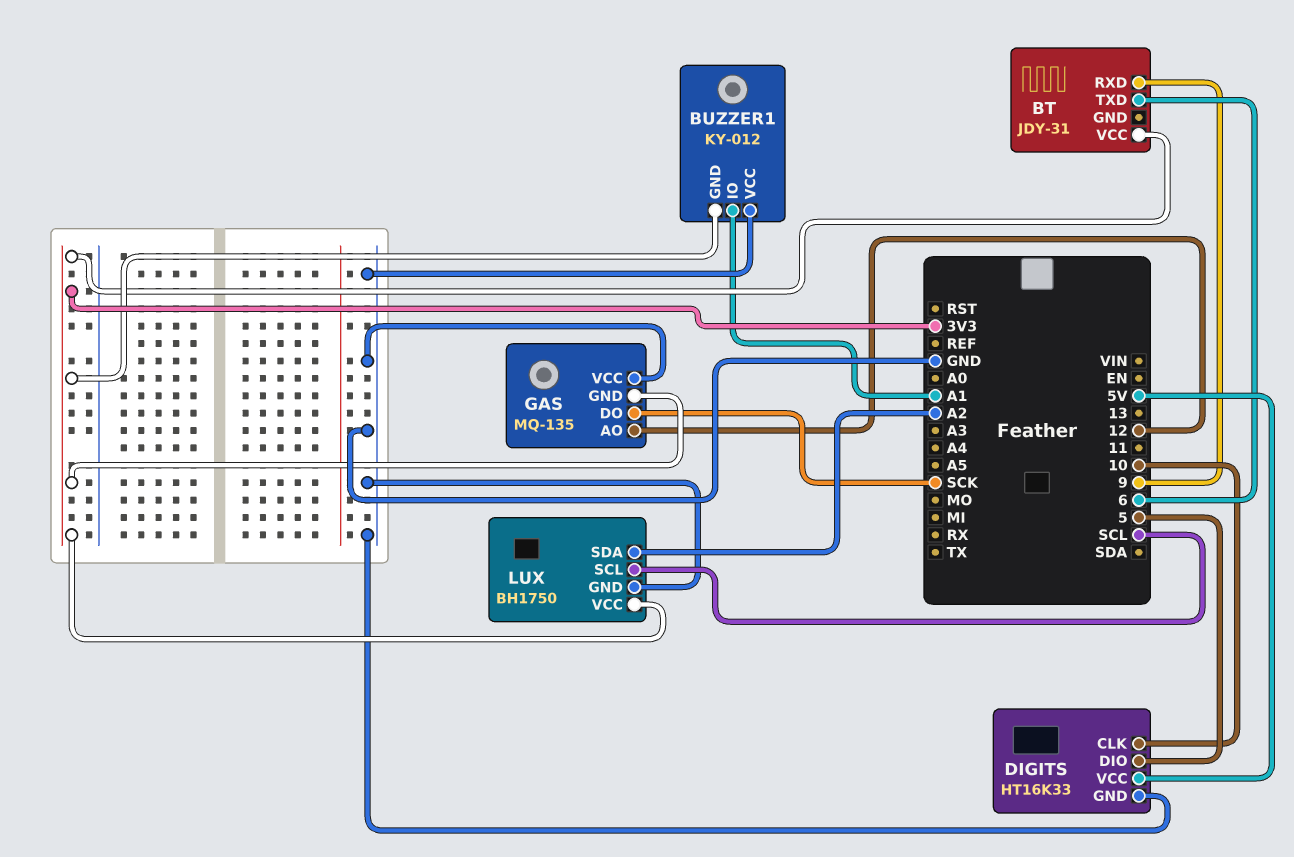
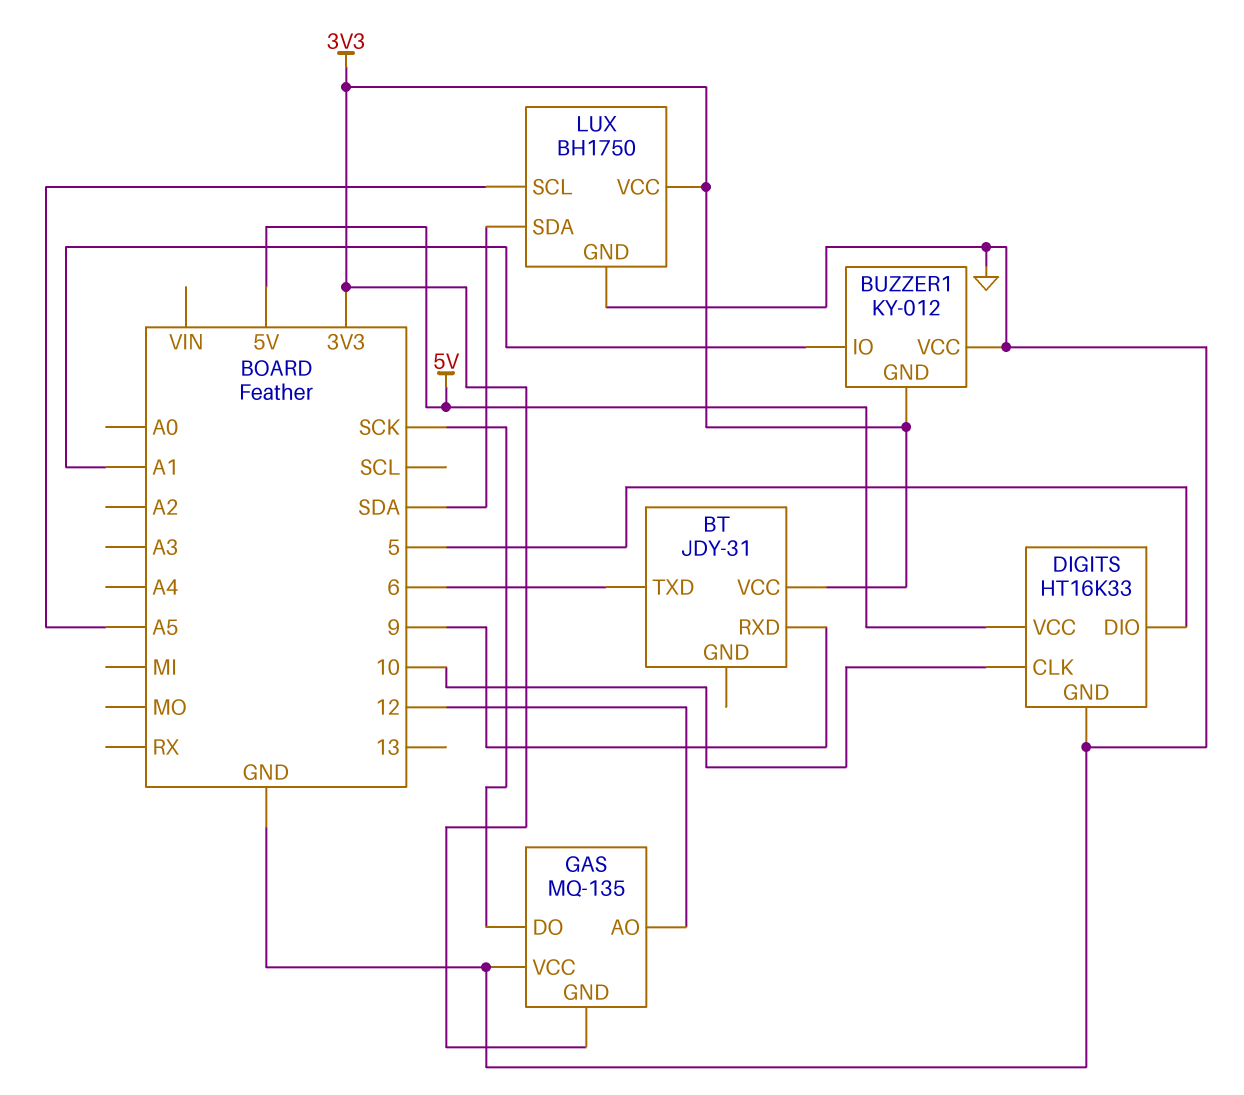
LUX pin SCL: SCL -> A5
LUX pin SDA: A2 -> SDA

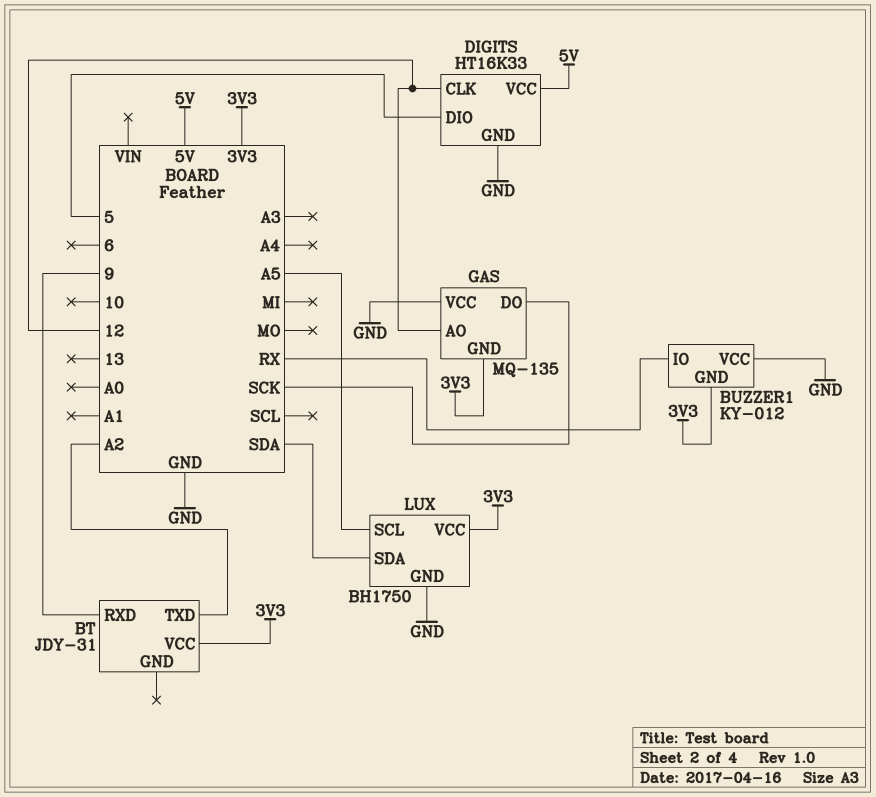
BT pin TXD: 6 -> A2
BUZZER1 pin IO: A1 -> RX
DIGITS pin CLK: 10 -> 12

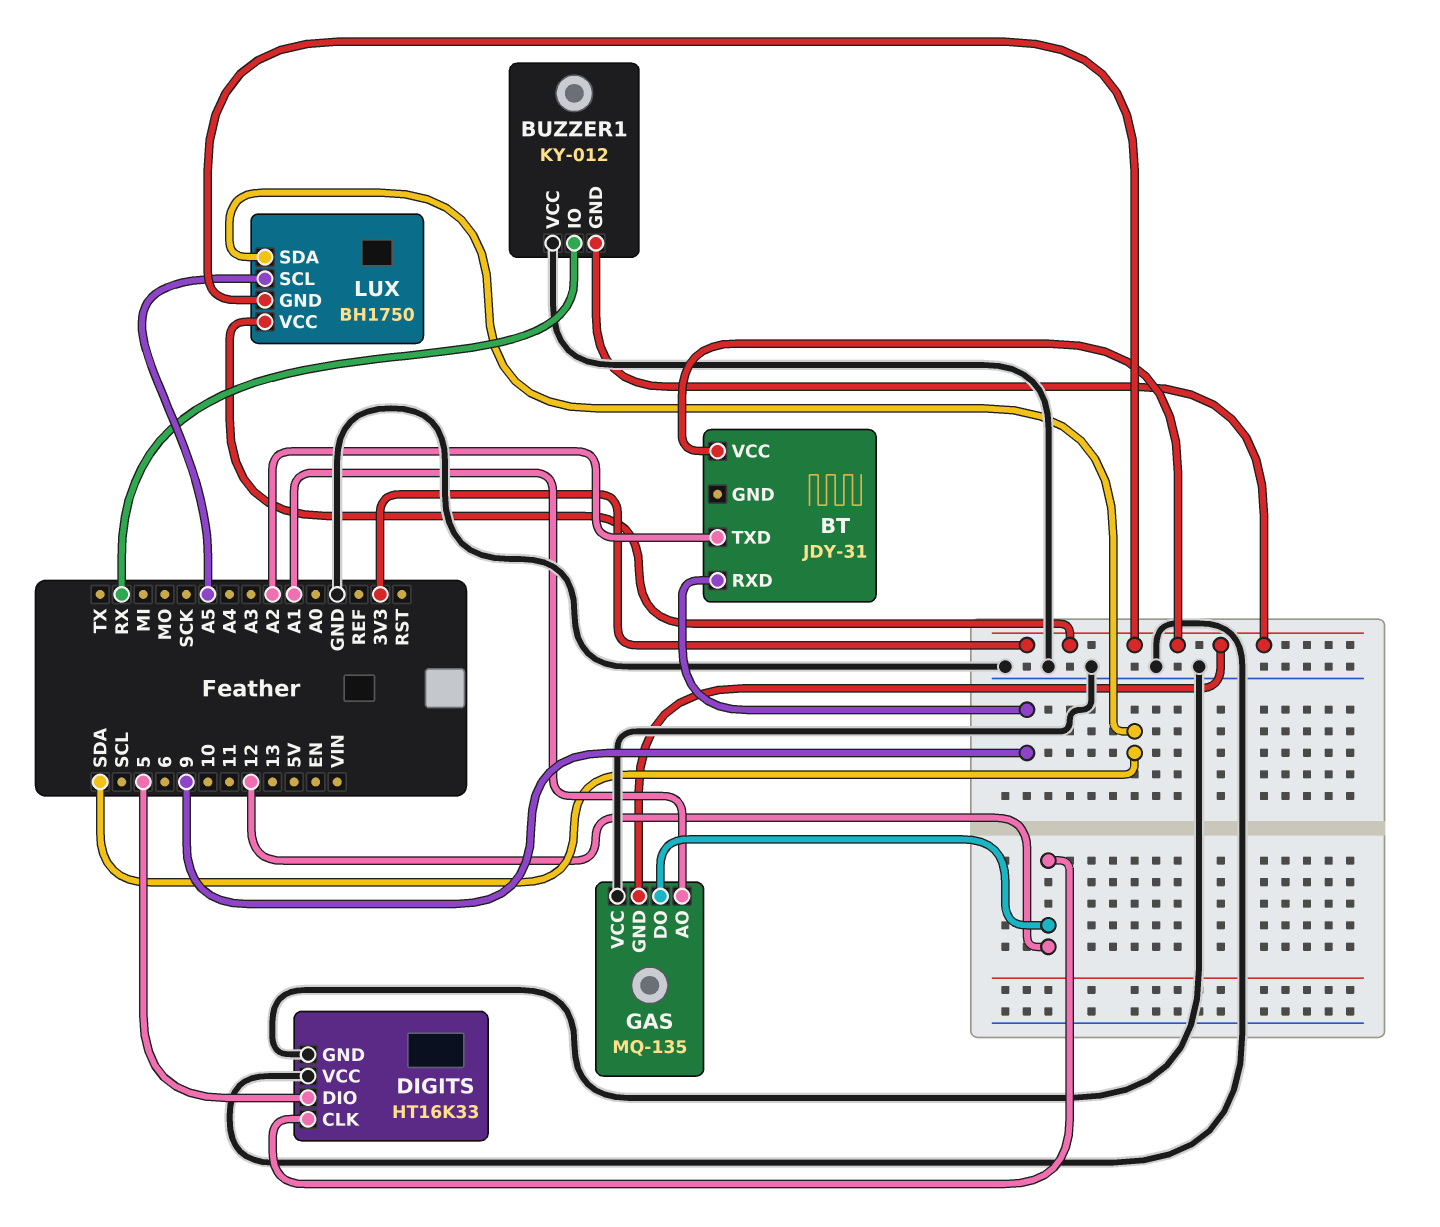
DIGITS pin VCC: 5V -> GND
GAS pin AO: 12 -> A1
GAS pin DO: SCK -> 12
LUX pin GND: GND -> 3V3

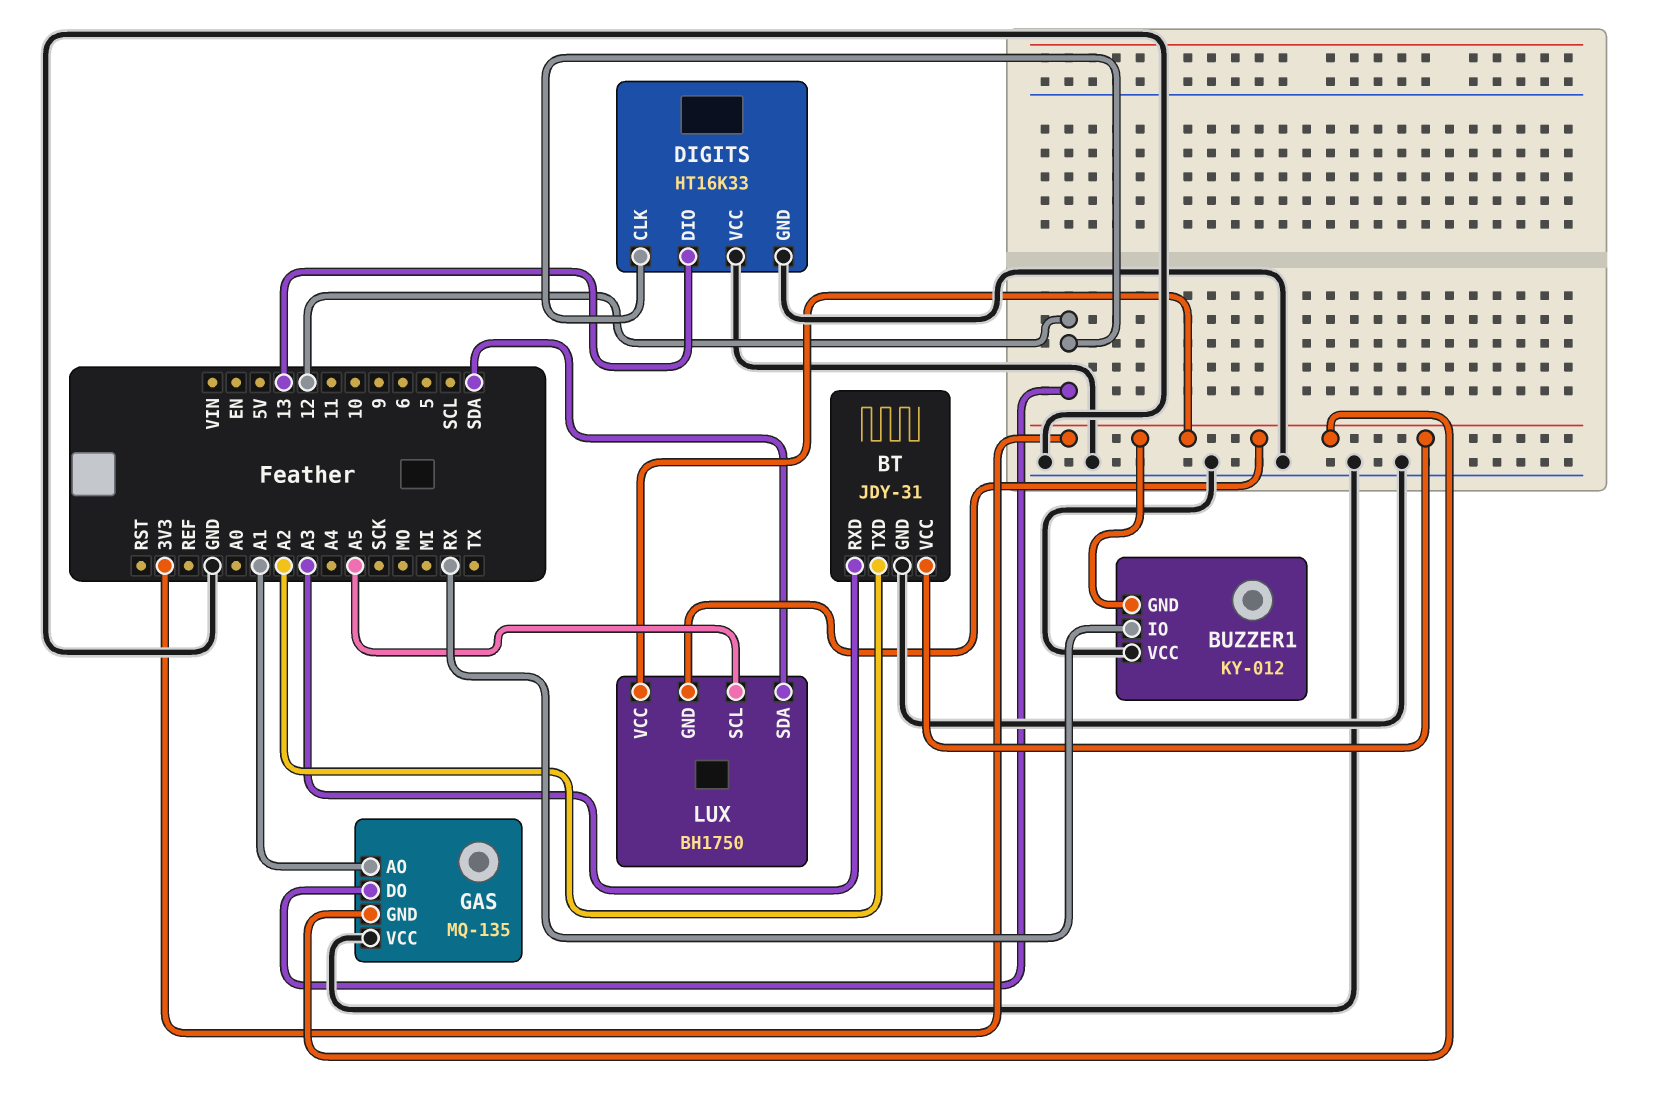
BT pin GND: none -> GND
BT pin RXD: 9 -> A3
DIGITS pin DIO: 5 -> 13

